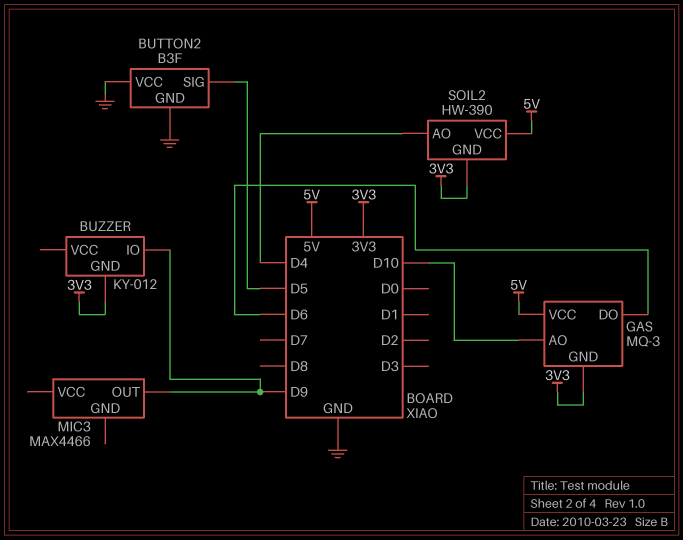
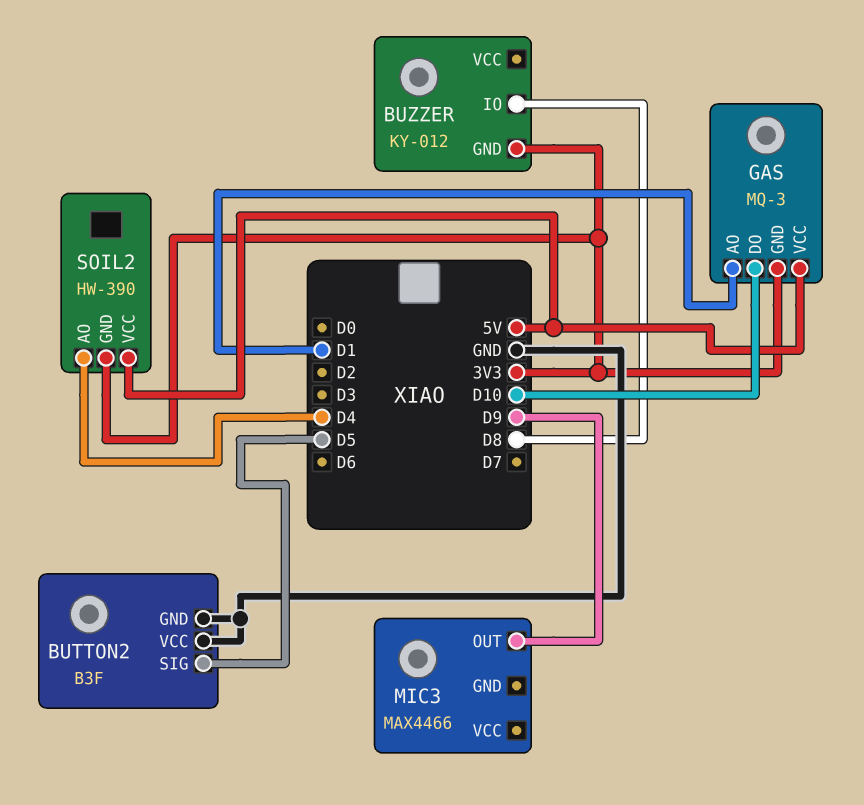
BUZZER pin IO: D9 -> D8
GAS pin AO: D10 -> D1
GAS pin DO: D6 -> D10

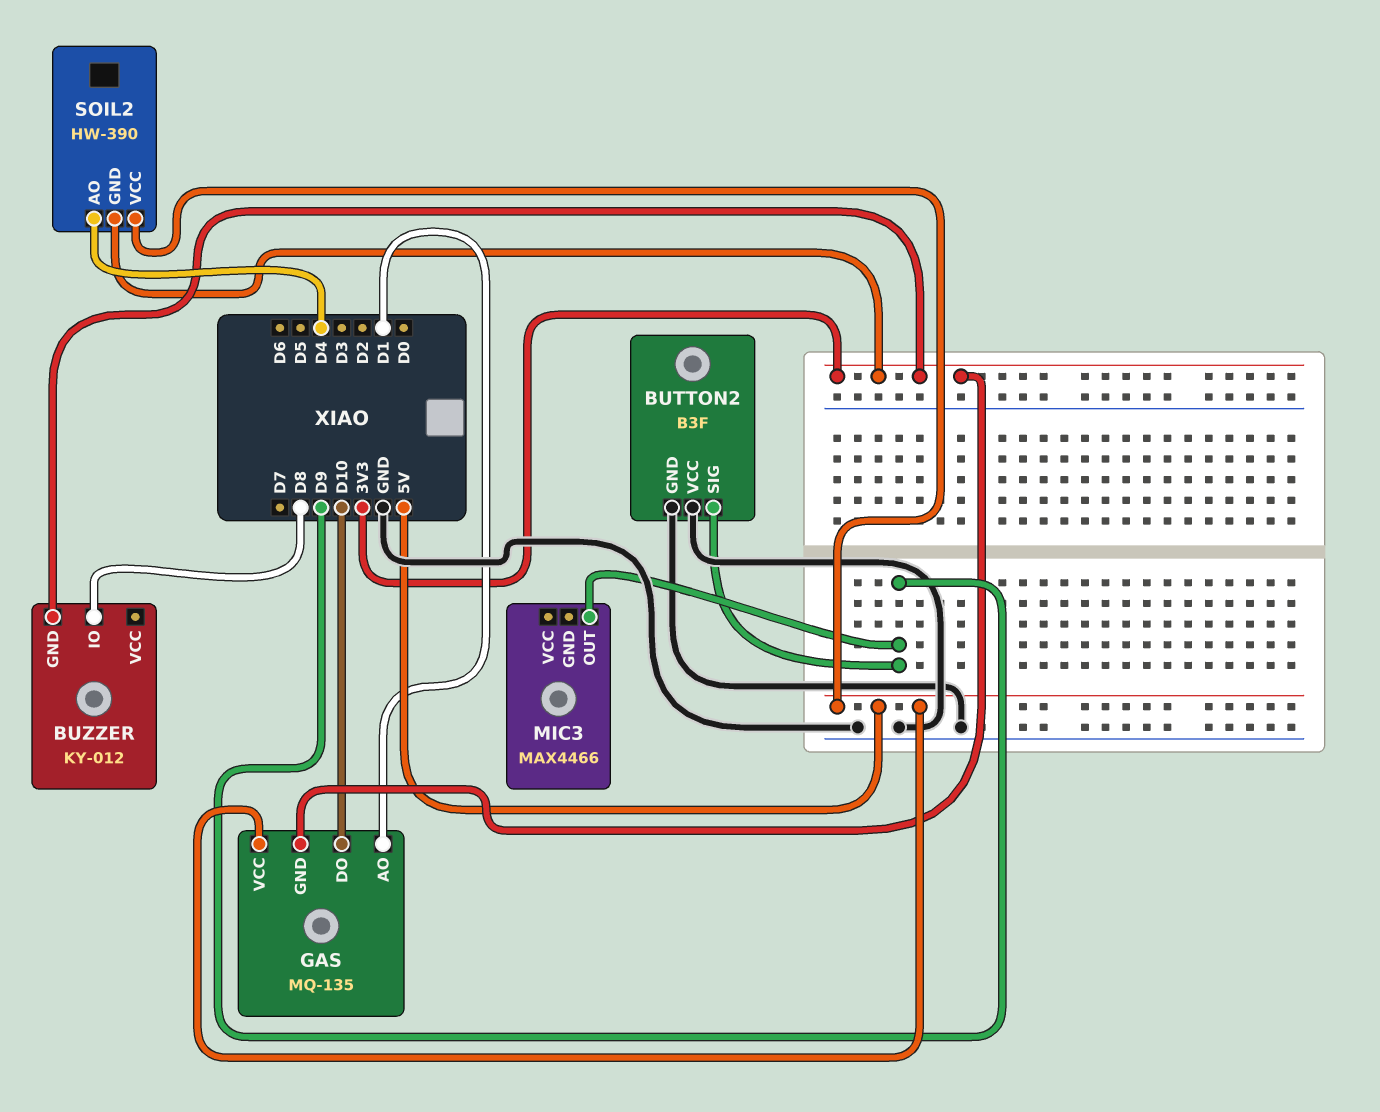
BUTTON2 pin SIG: D5 -> D9
GAS: MQ-3 -> MQ-135

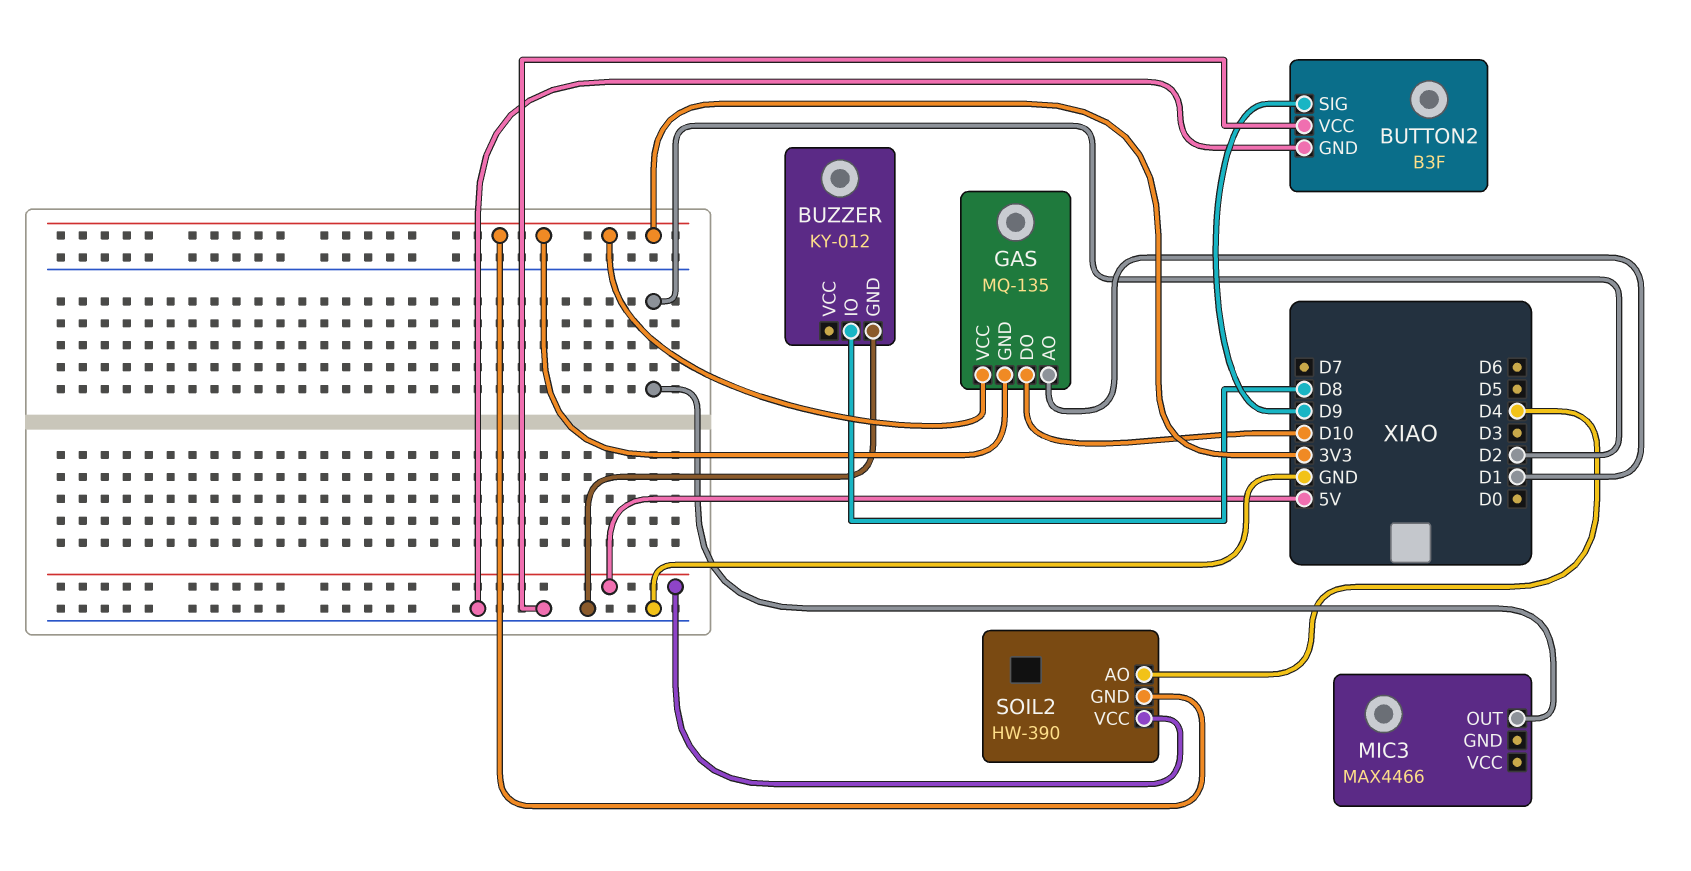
BUZZER pin GND: 3V3 -> GND
GAS pin VCC: 5V -> 3V3
MIC3 pin OUT: D9 -> D2

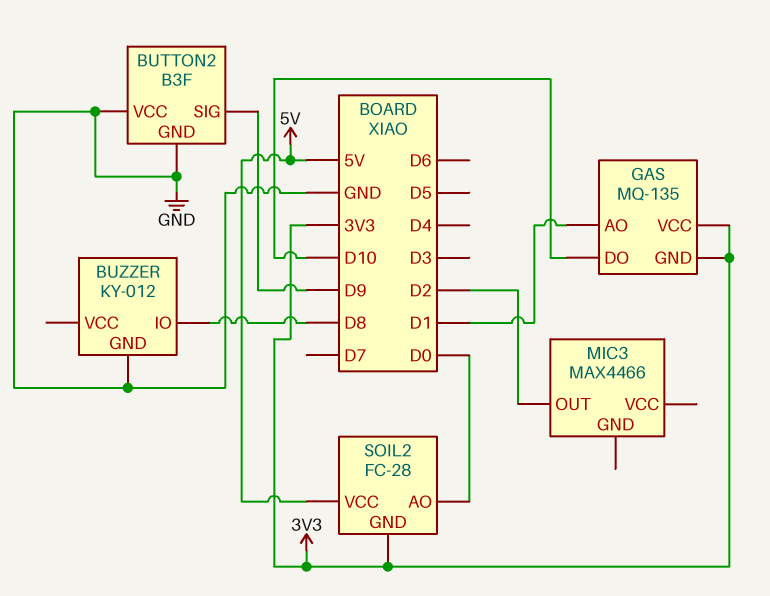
SOIL2: HW-390 -> FC-28
SOIL2 pin AO: D4 -> D0

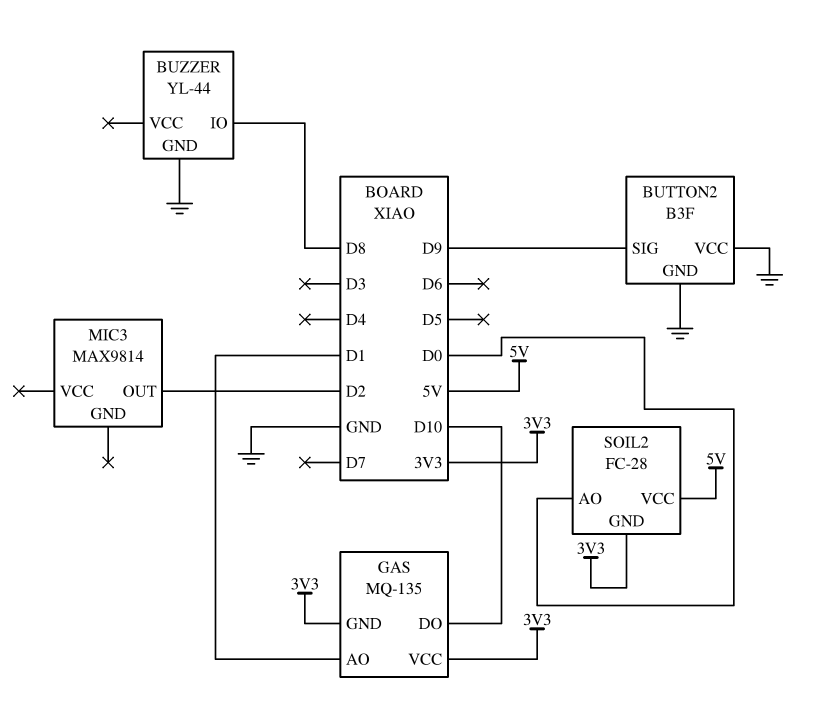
BUZZER: KY-012 -> YL-44
MIC3: MAX4466 -> MAX9814

